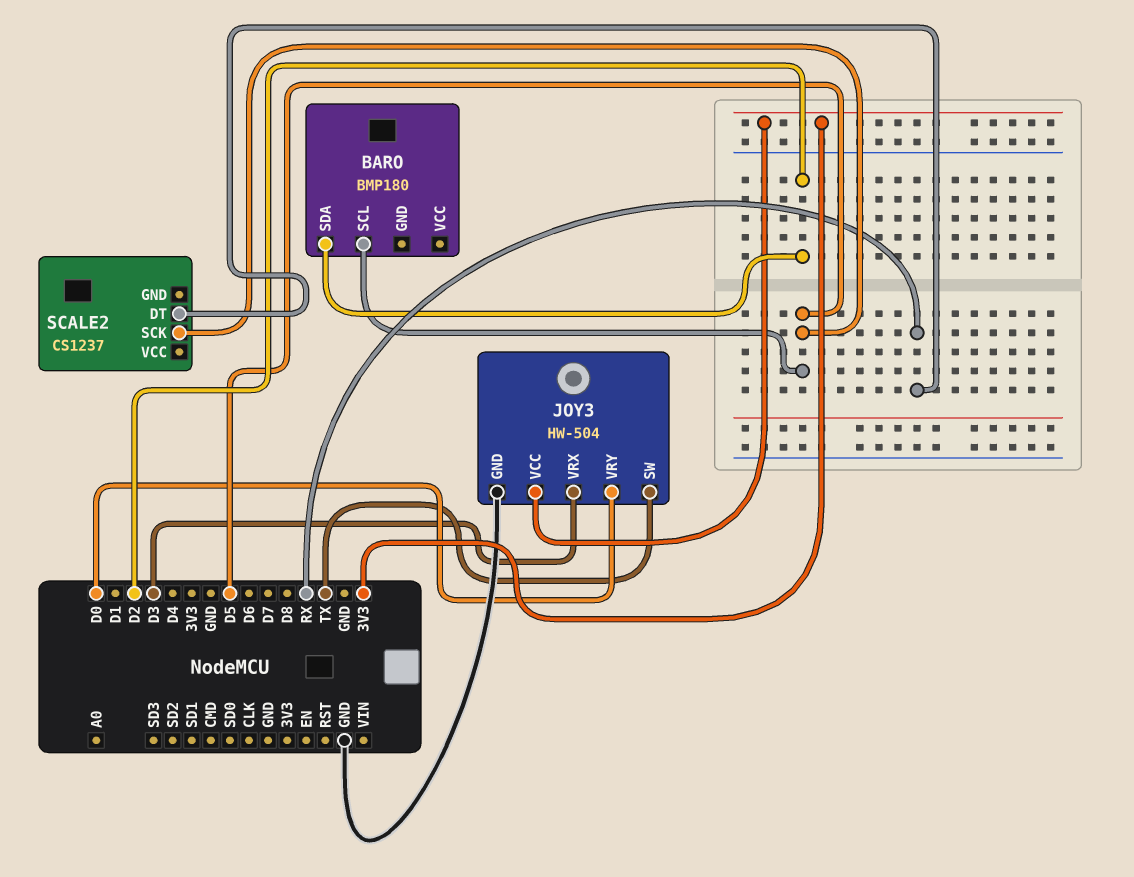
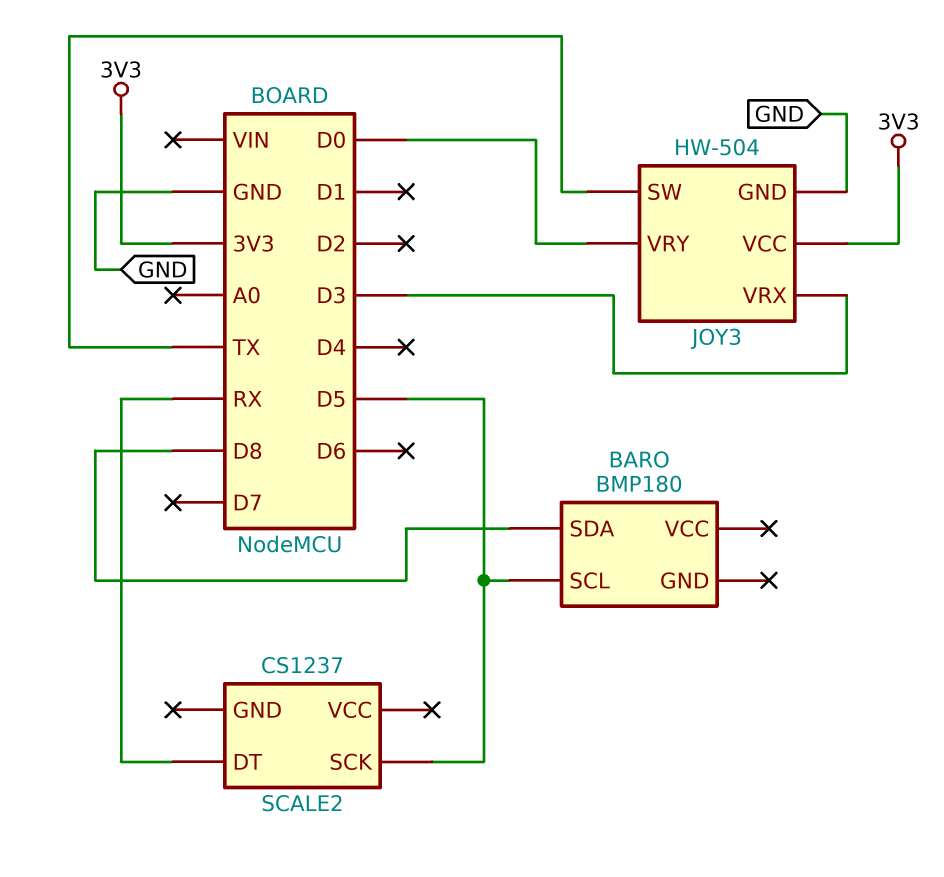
BARO pin SDA: D2 -> D8

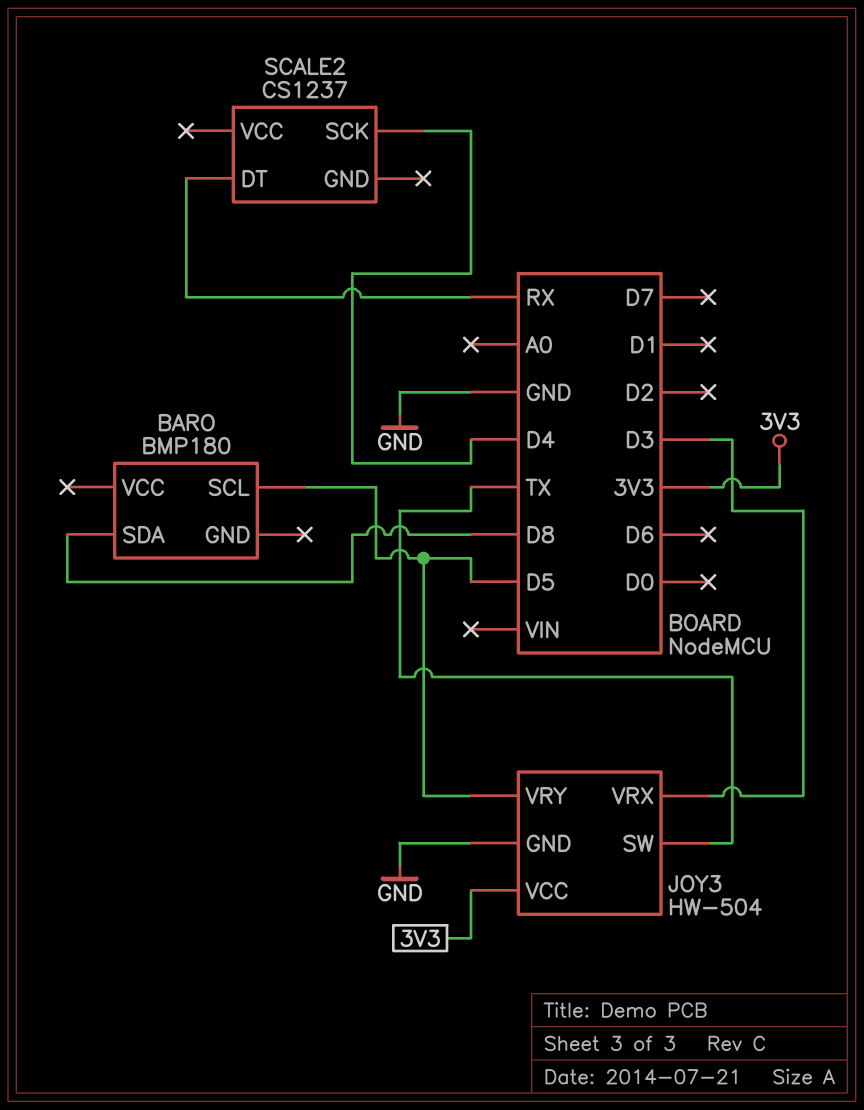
JOY3 pin VRY: D0 -> D5
SCALE2 pin SCK: D5 -> D4

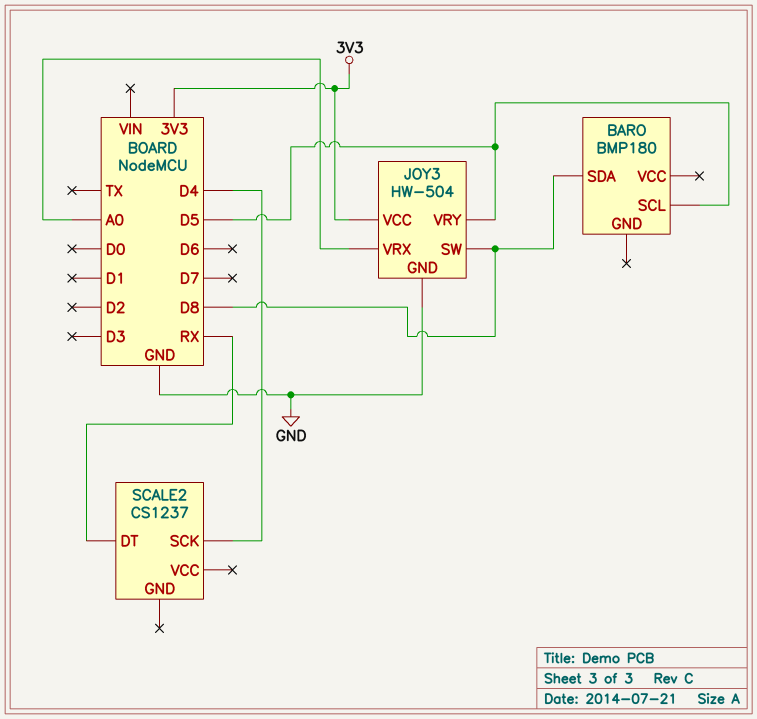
JOY3 pin SW: TX -> D8
JOY3 pin VRX: D3 -> A0

